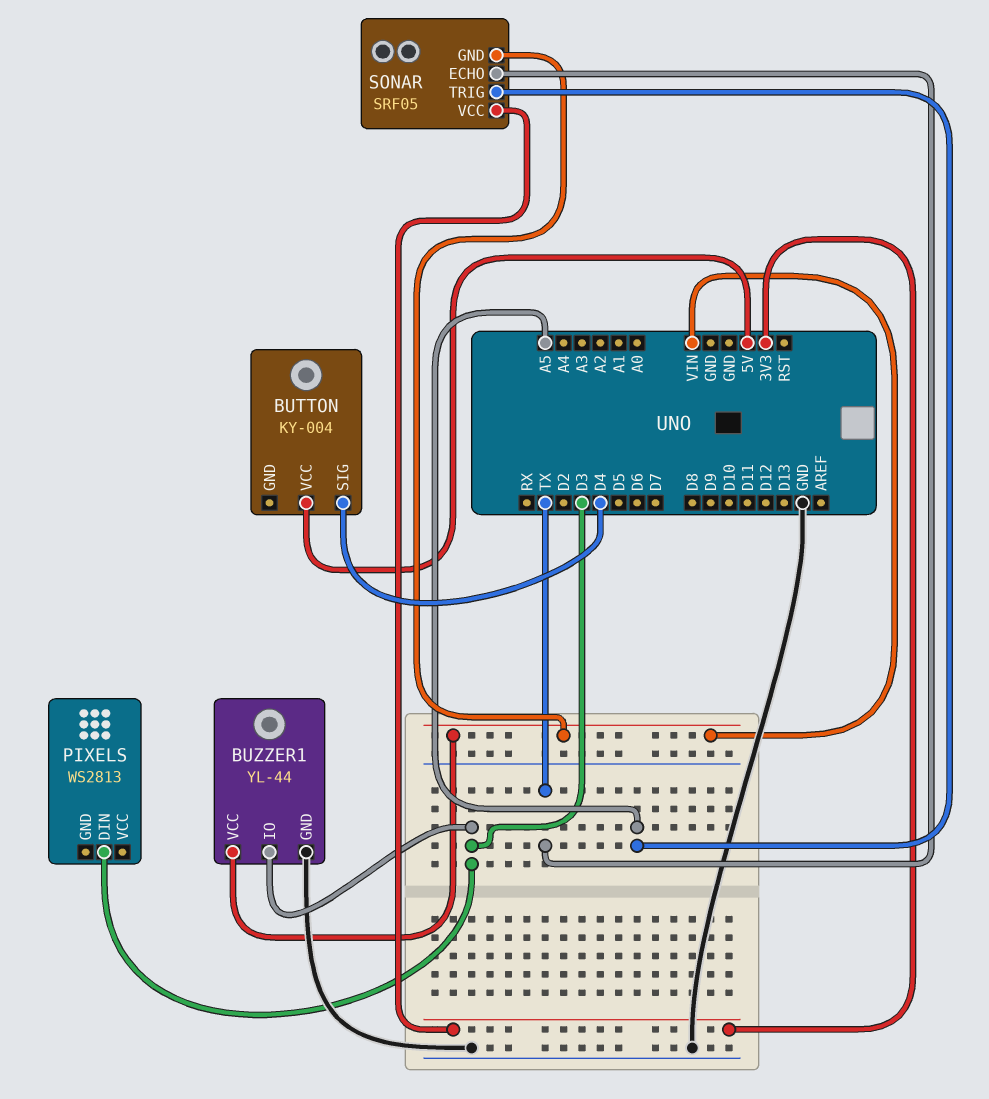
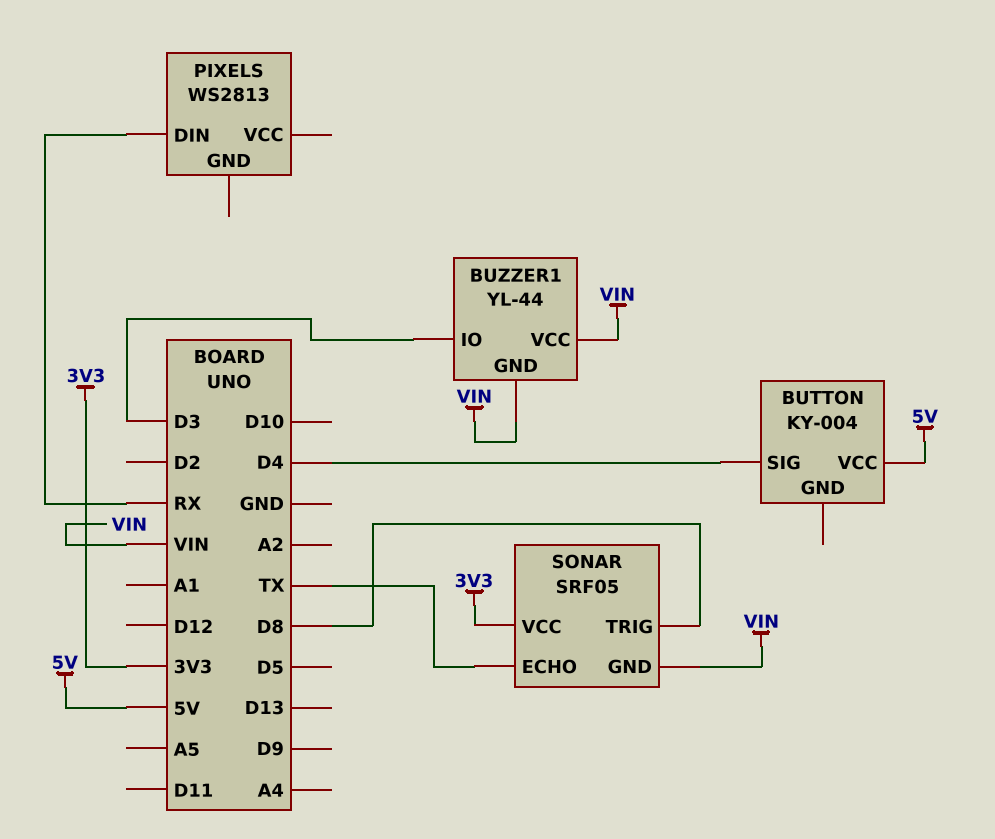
BUZZER1 pin GND: GND -> VIN
PIXELS pin DIN: D3 -> RX
SONAR pin TRIG: A5 -> D8

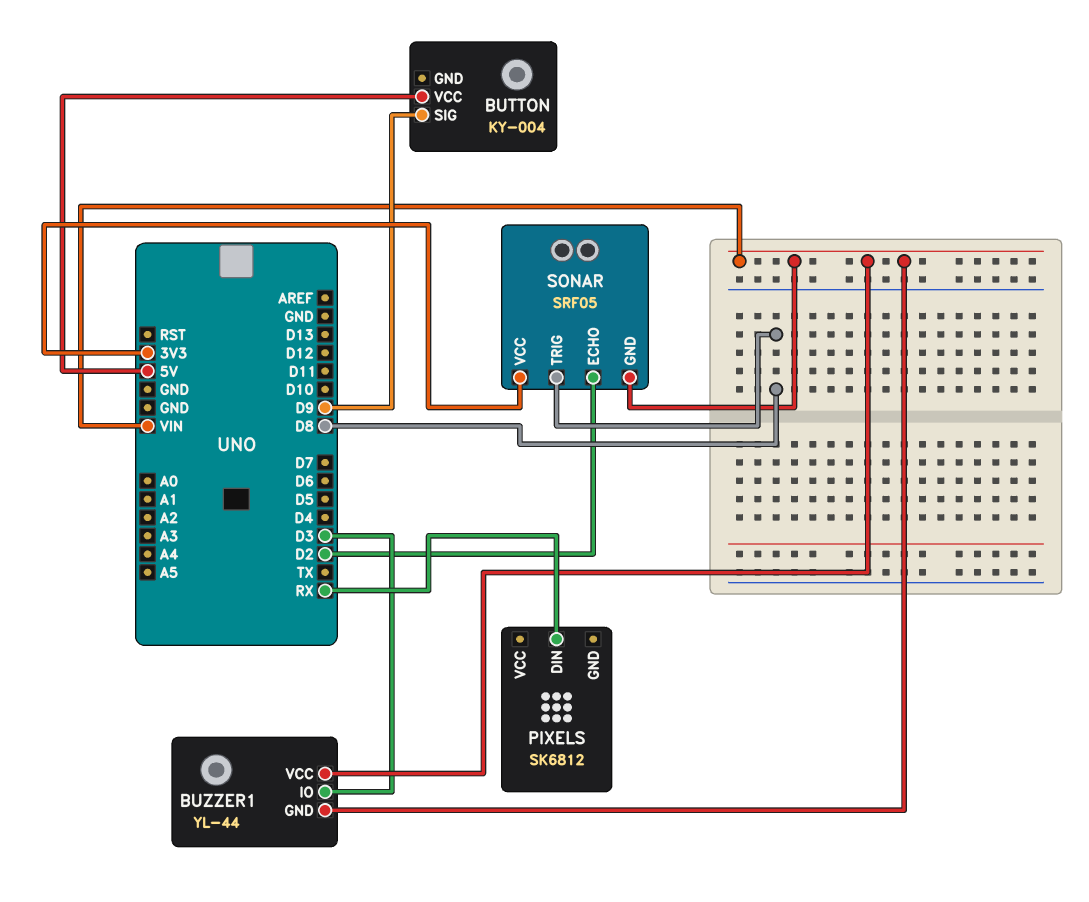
BUTTON pin SIG: D4 -> D9
PIXELS: WS2813 -> SK6812
SONAR pin ECHO: TX -> D2

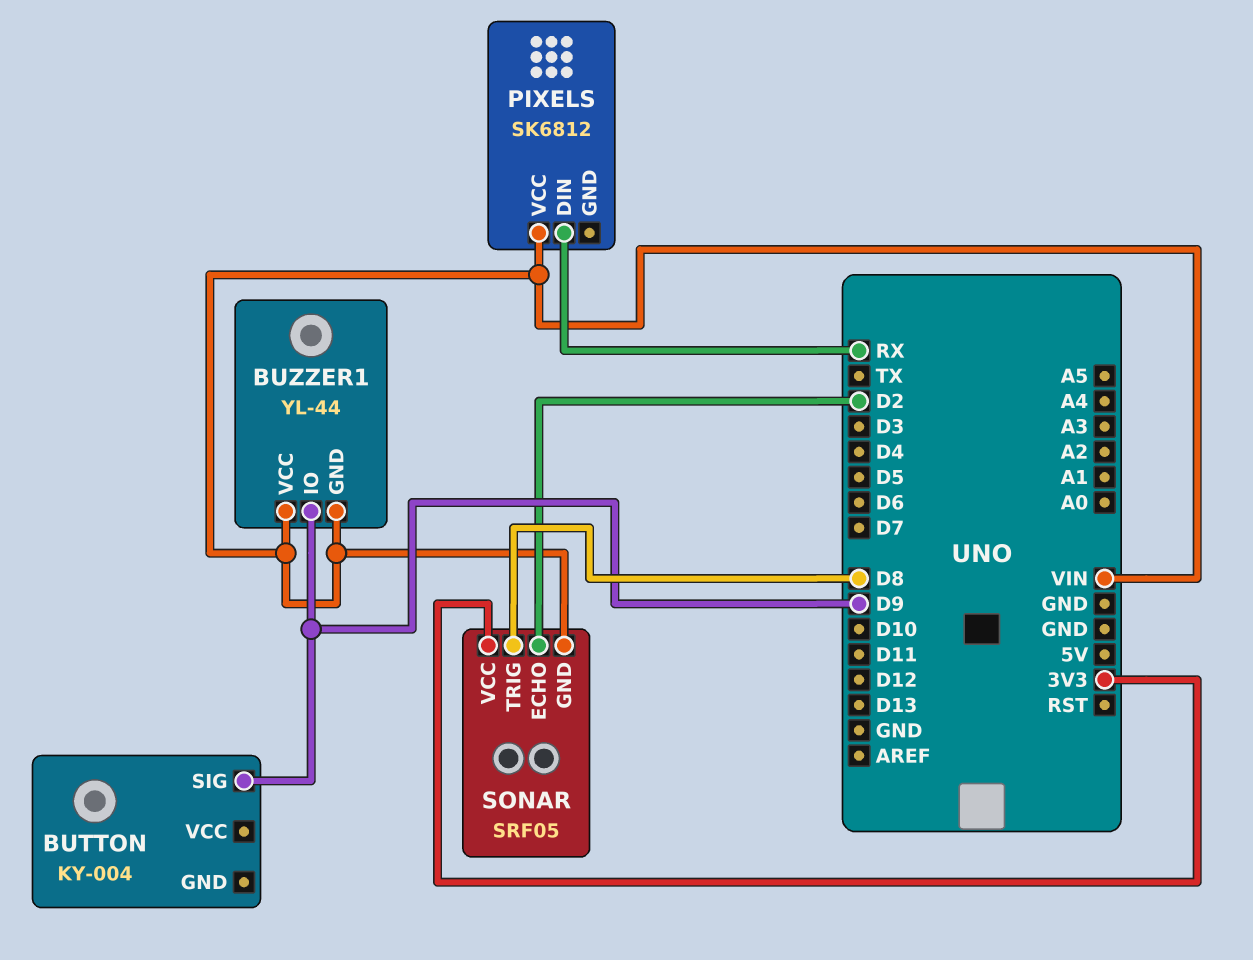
BUTTON pin VCC: 5V -> none
BUZZER1 pin IO: D3 -> D9
PIXELS pin VCC: none -> VIN

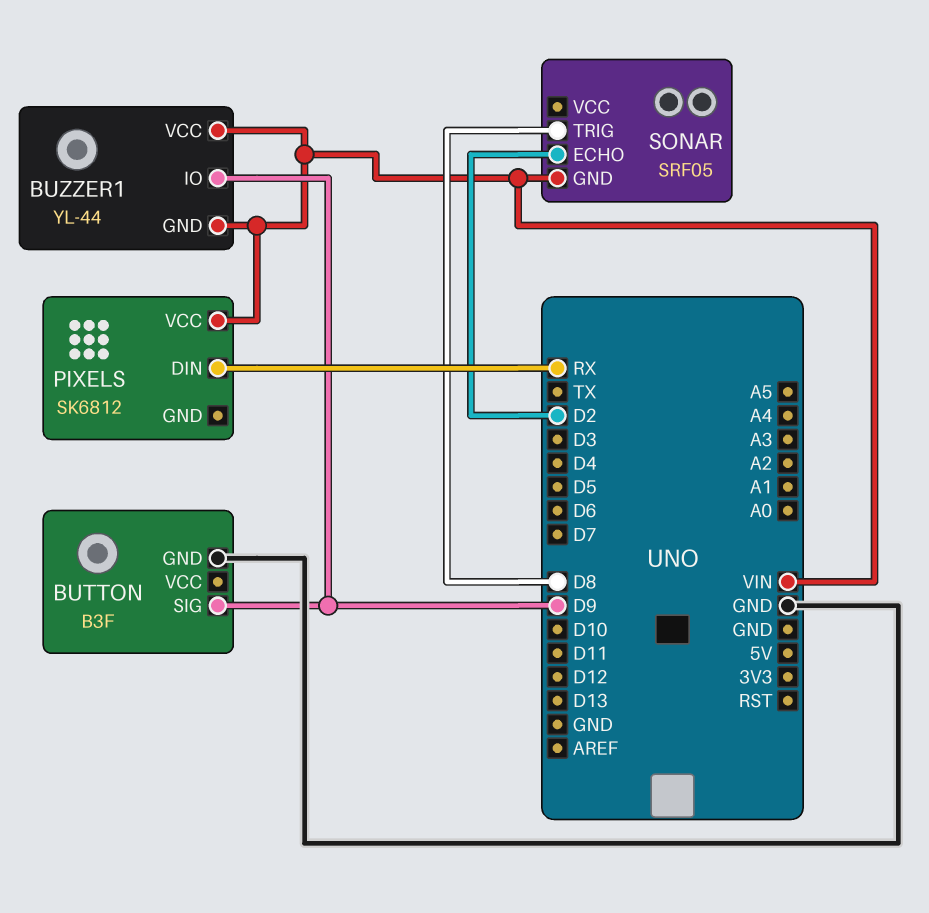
BUTTON: KY-004 -> B3F
BUTTON pin GND: none -> GND
SONAR pin VCC: 3V3 -> none

